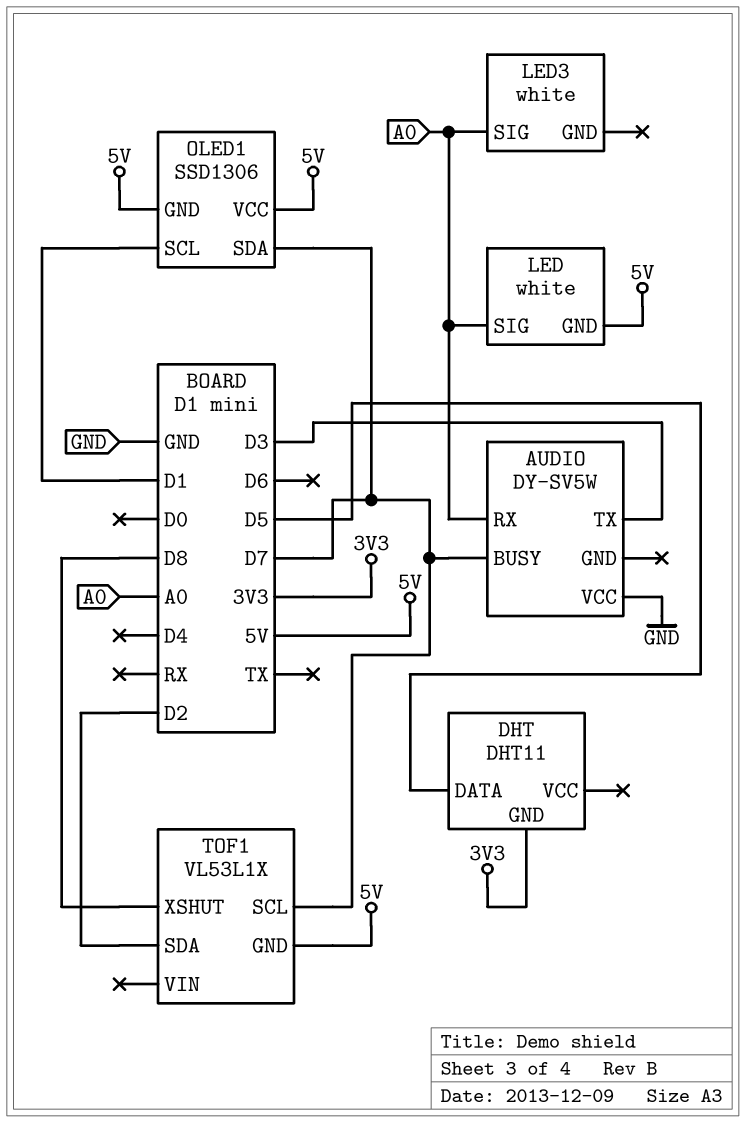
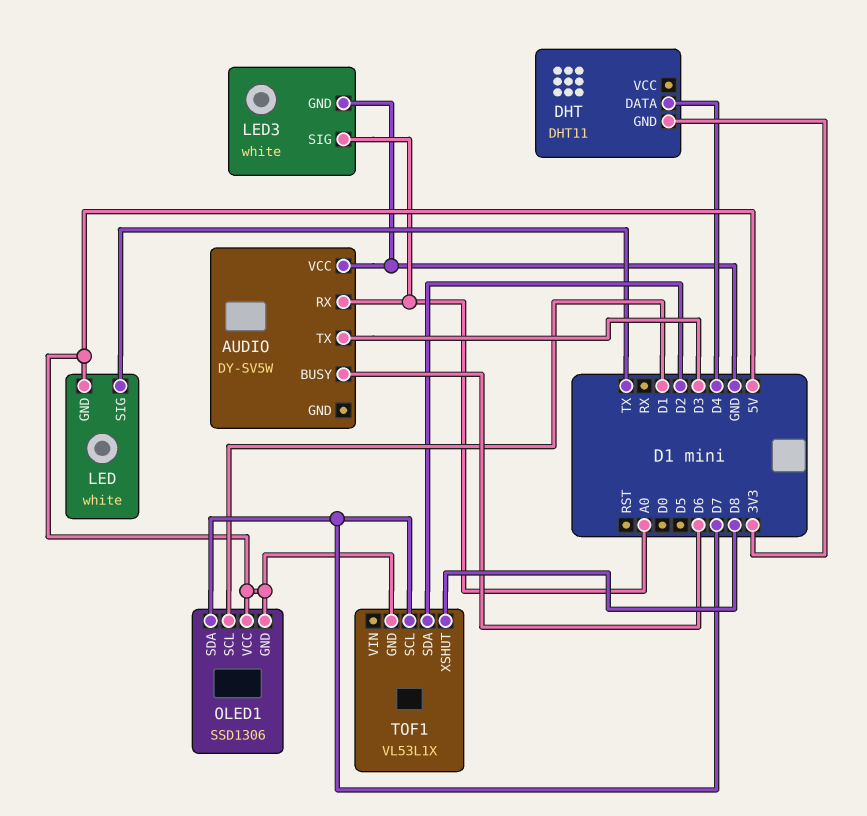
AUDIO pin BUSY: D7 -> D6
DHT pin DATA: D5 -> D4
LED pin SIG: A0 -> TX
LED3 pin GND: none -> GND

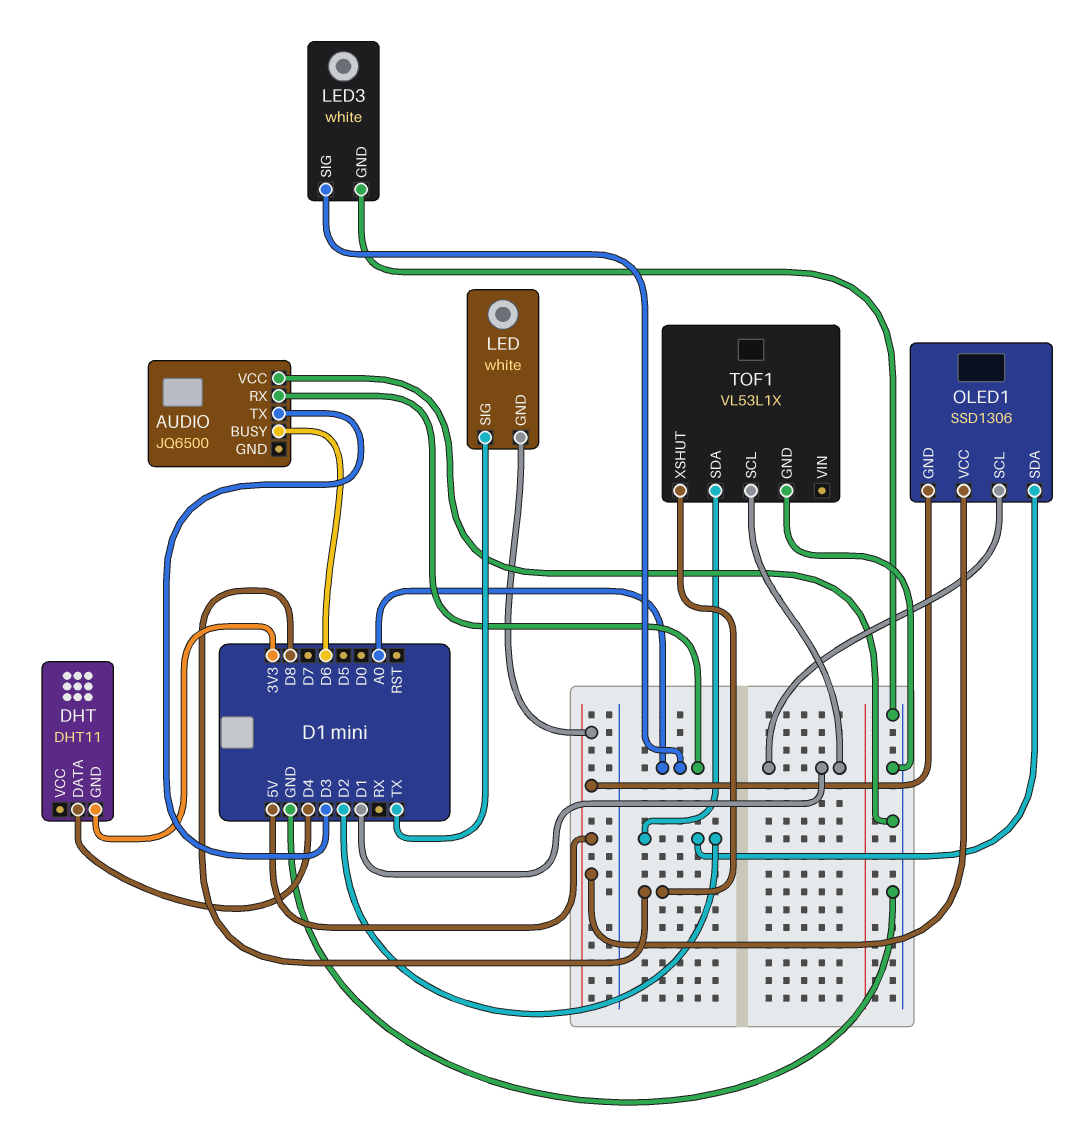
AUDIO: DY-SV5W -> JQ6500
OLED1 pin SDA: D7 -> D2
TOF1 pin GND: 5V -> GND
TOF1 pin SCL: D7 -> D1

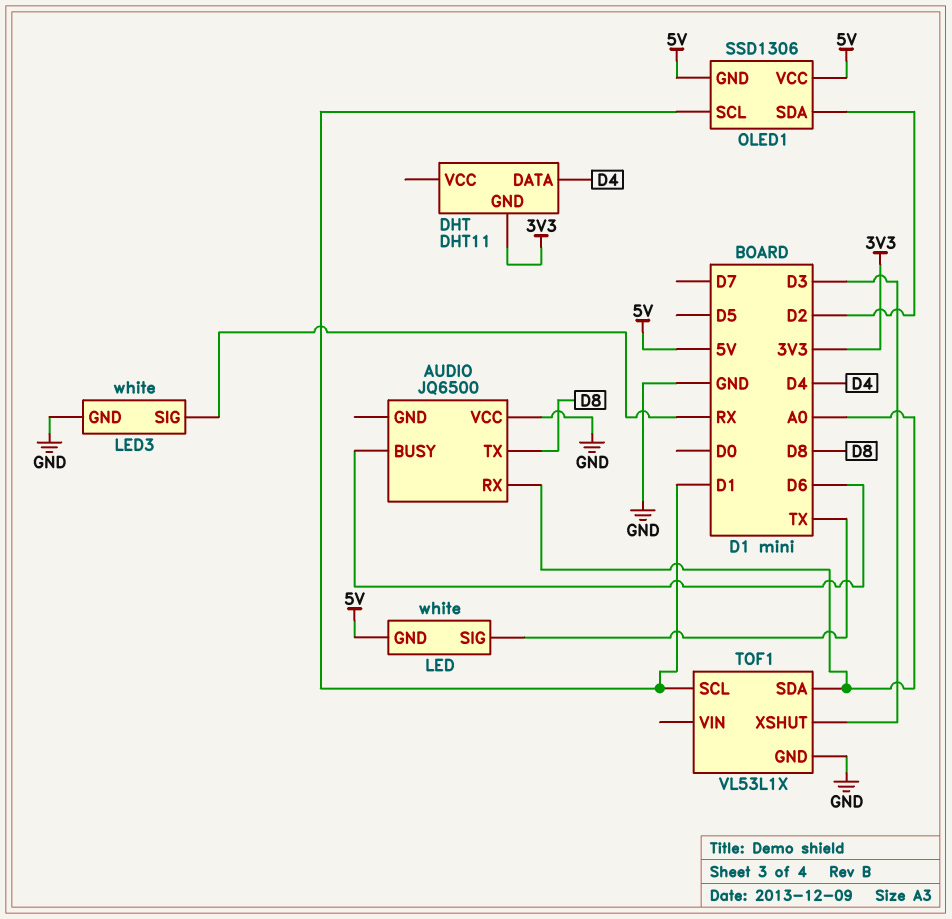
AUDIO pin TX: D3 -> D8
LED3 pin SIG: A0 -> RX
TOF1 pin SDA: D2 -> A0
TOF1 pin XSHUT: D8 -> D3

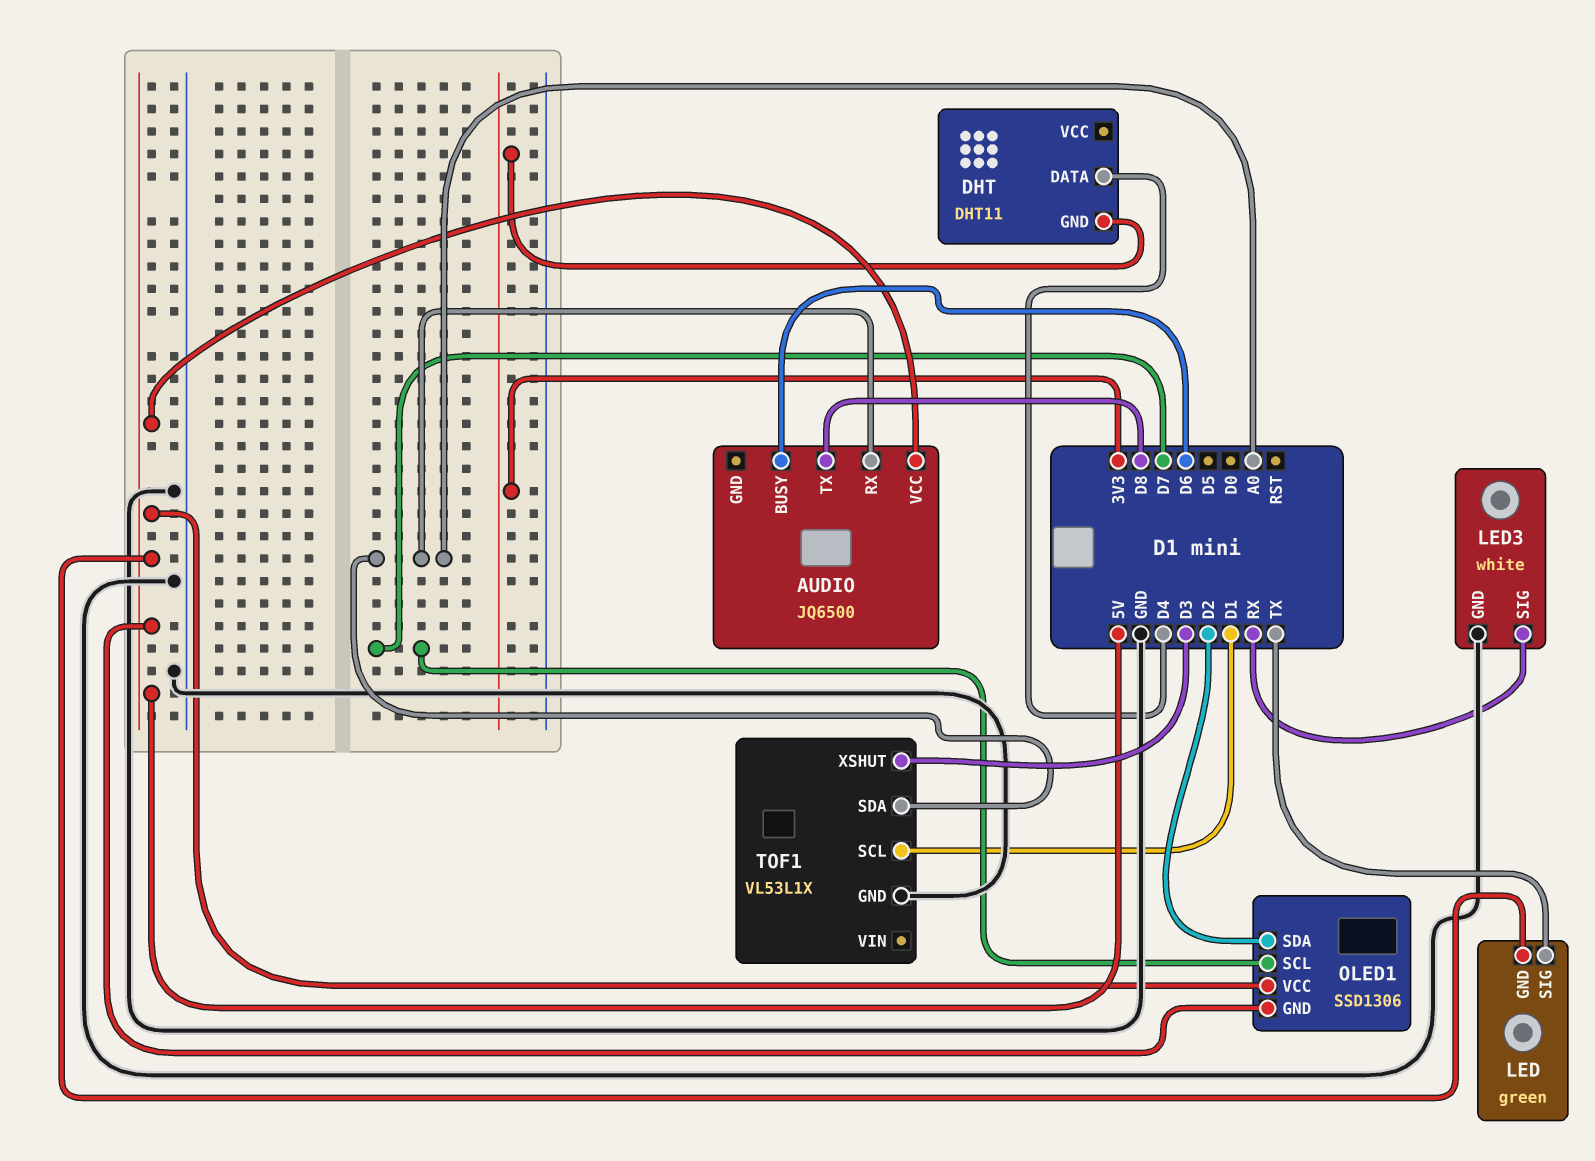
AUDIO pin VCC: GND -> 5V
LED: white -> green
OLED1 pin SCL: D1 -> D7

